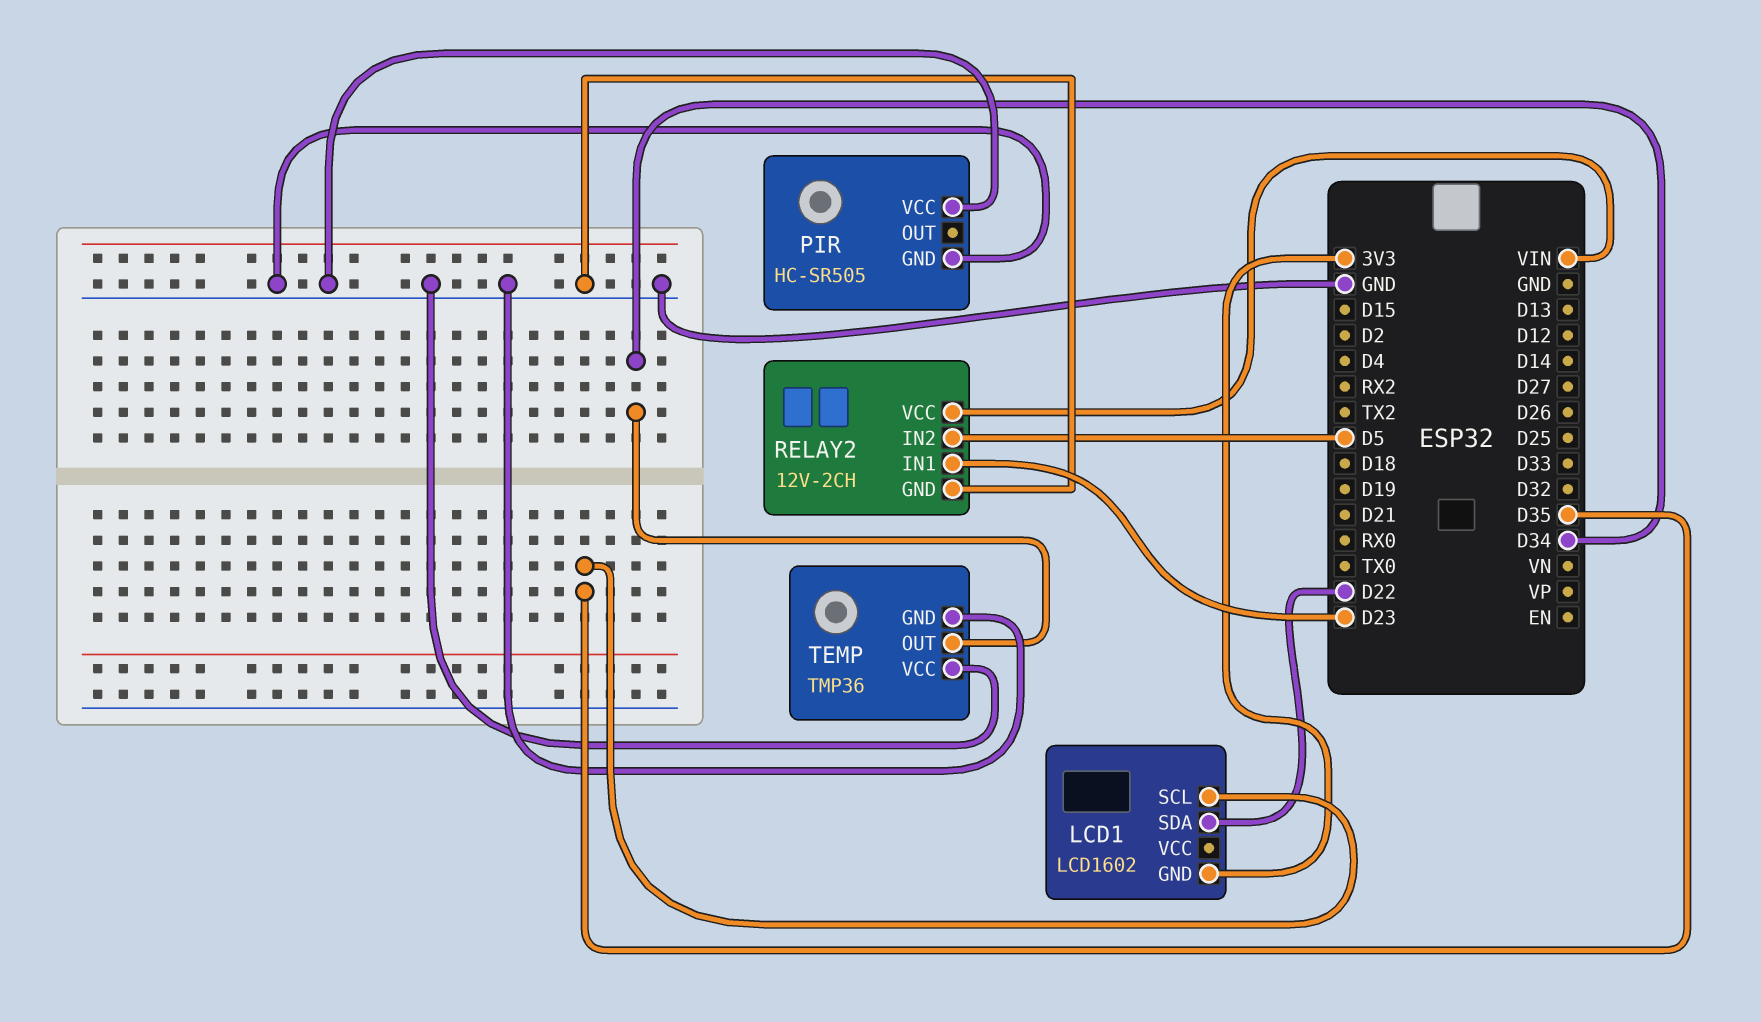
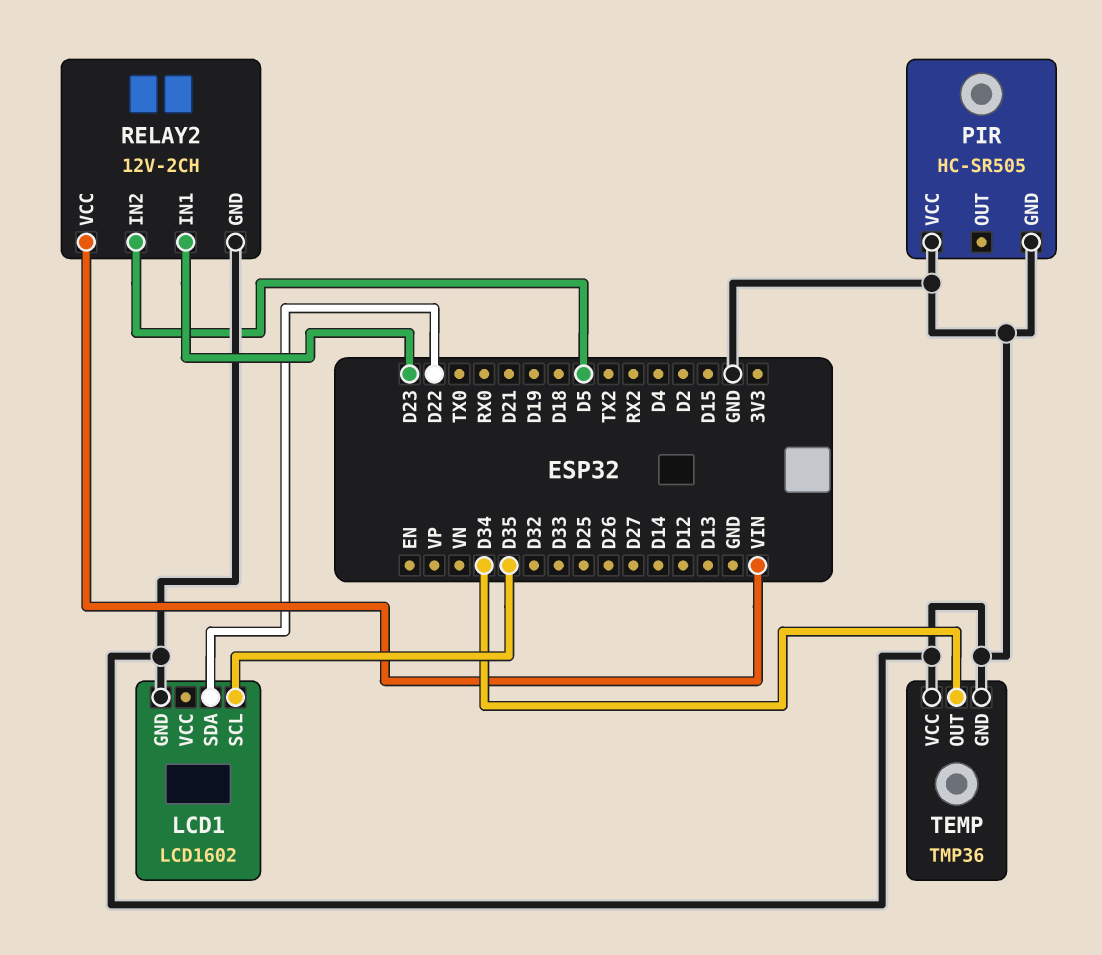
LCD1 pin GND: 3V3 -> GND

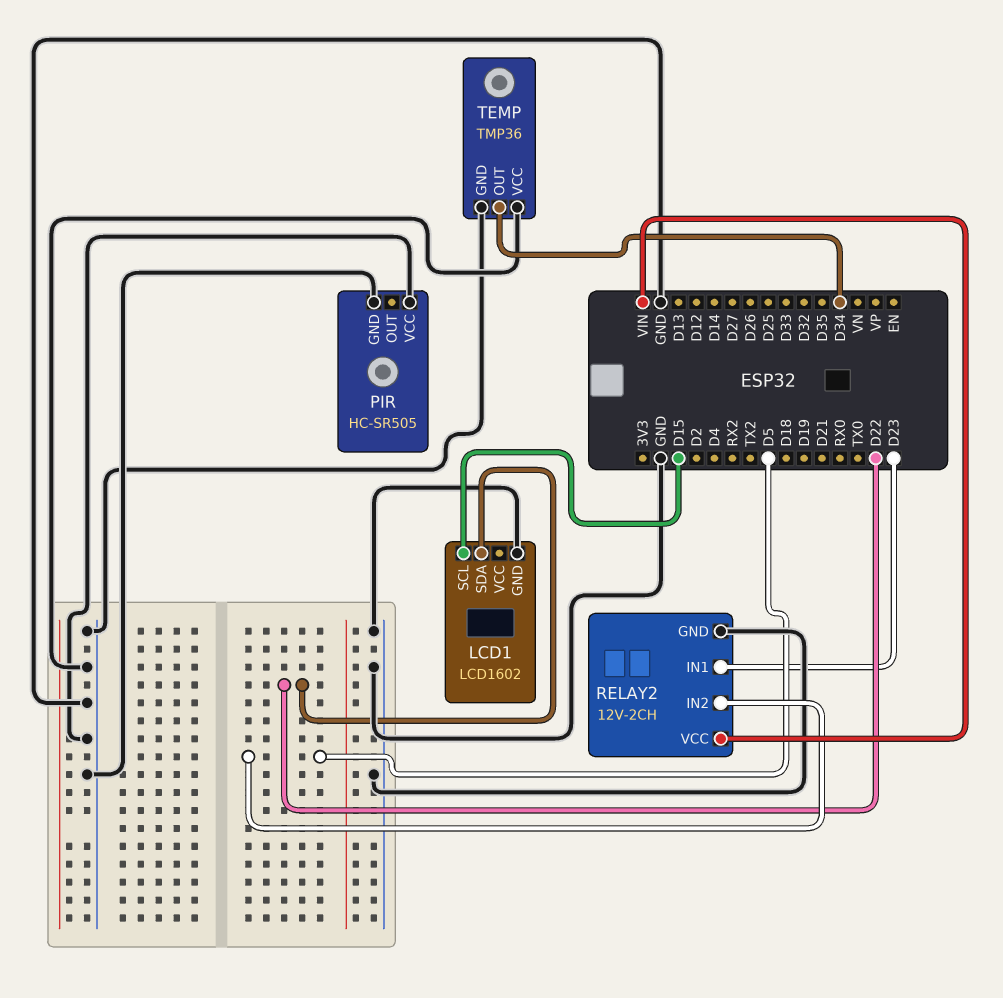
LCD1 pin SCL: D35 -> D15

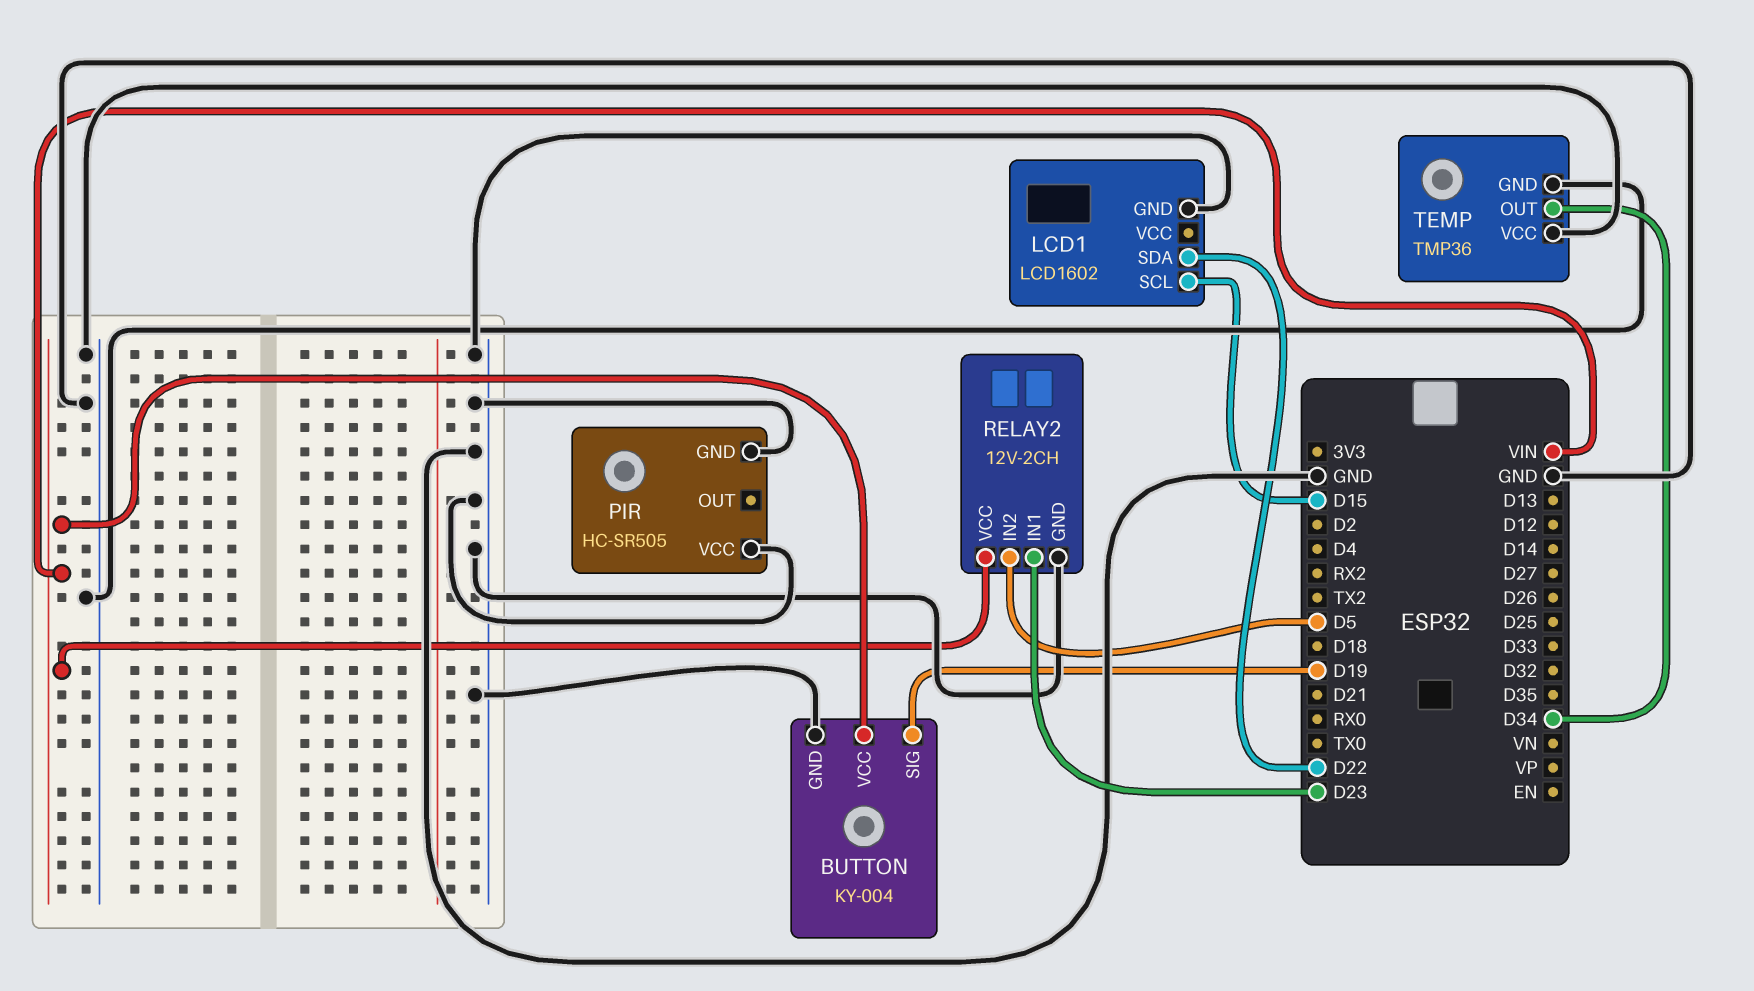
BUTTON: none -> KY-004
BUTTON pin GND: none -> GND
BUTTON pin SIG: none -> D19
BUTTON pin VCC: none -> VIN

